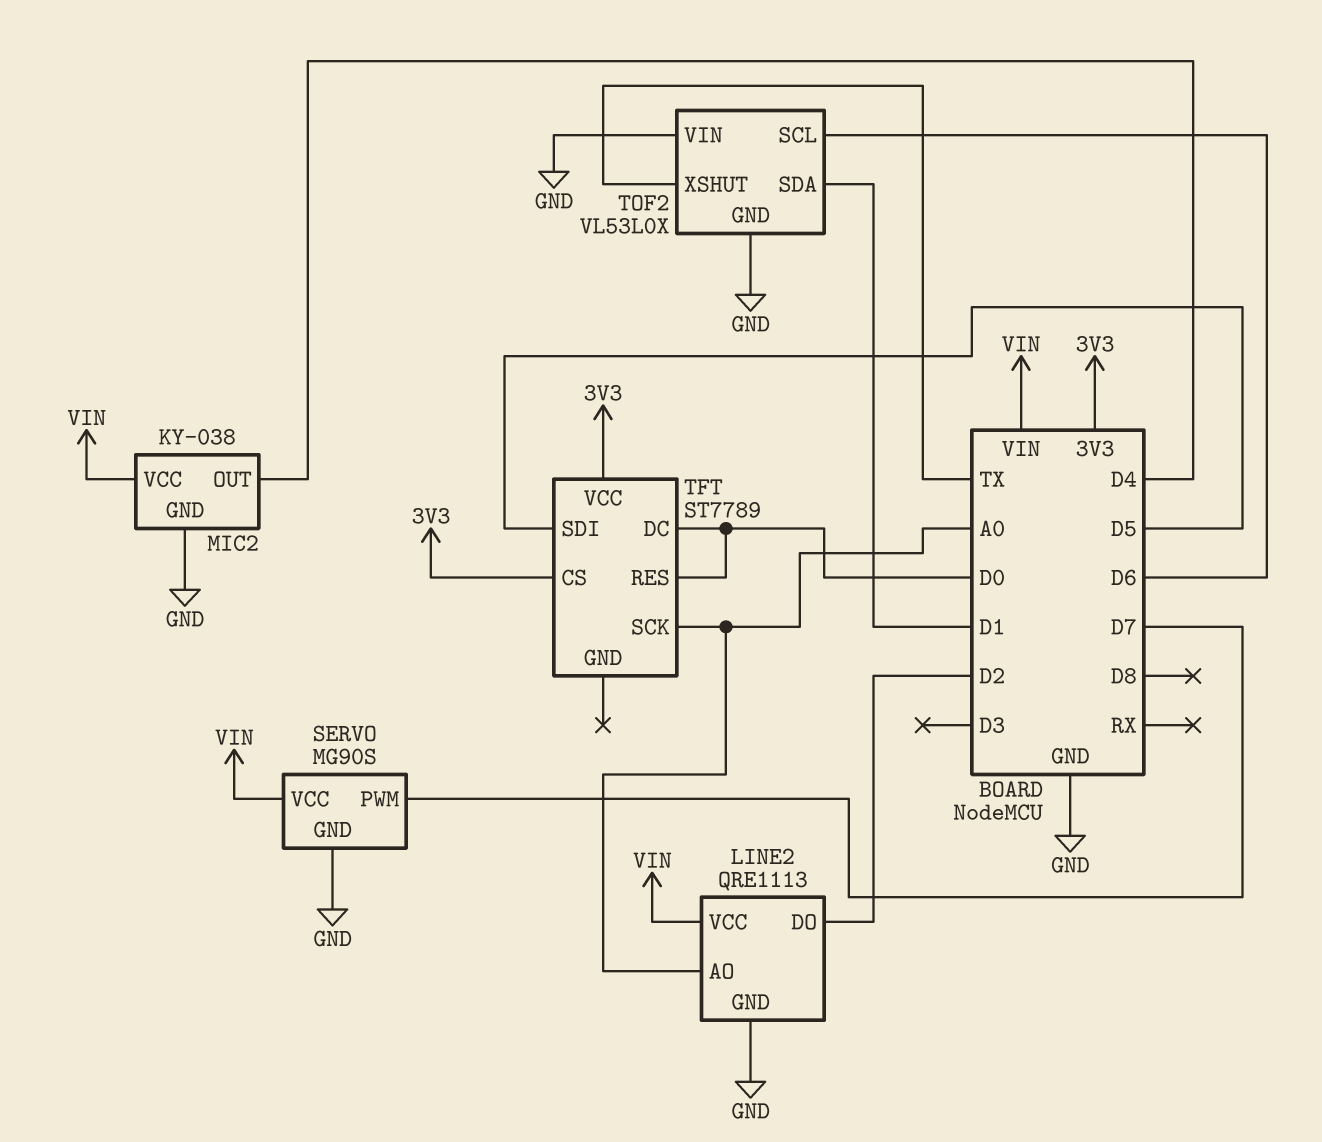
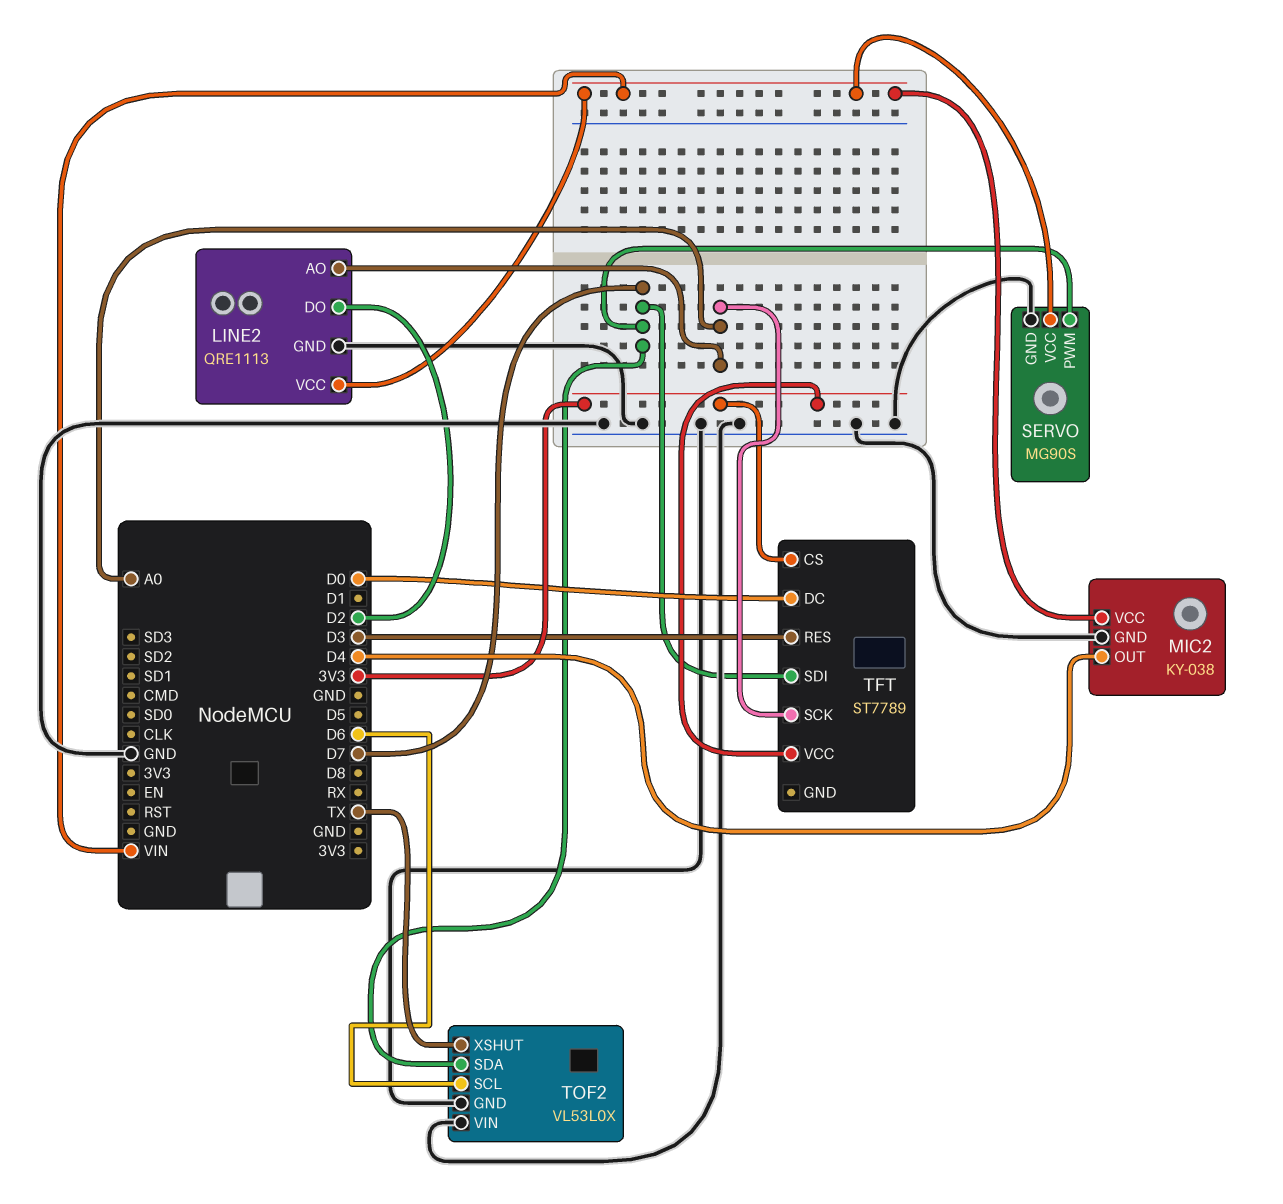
TFT pin RES: D0 -> D3
TFT pin SDI: D5 -> D7
TOF2 pin SDA: D1 -> D7

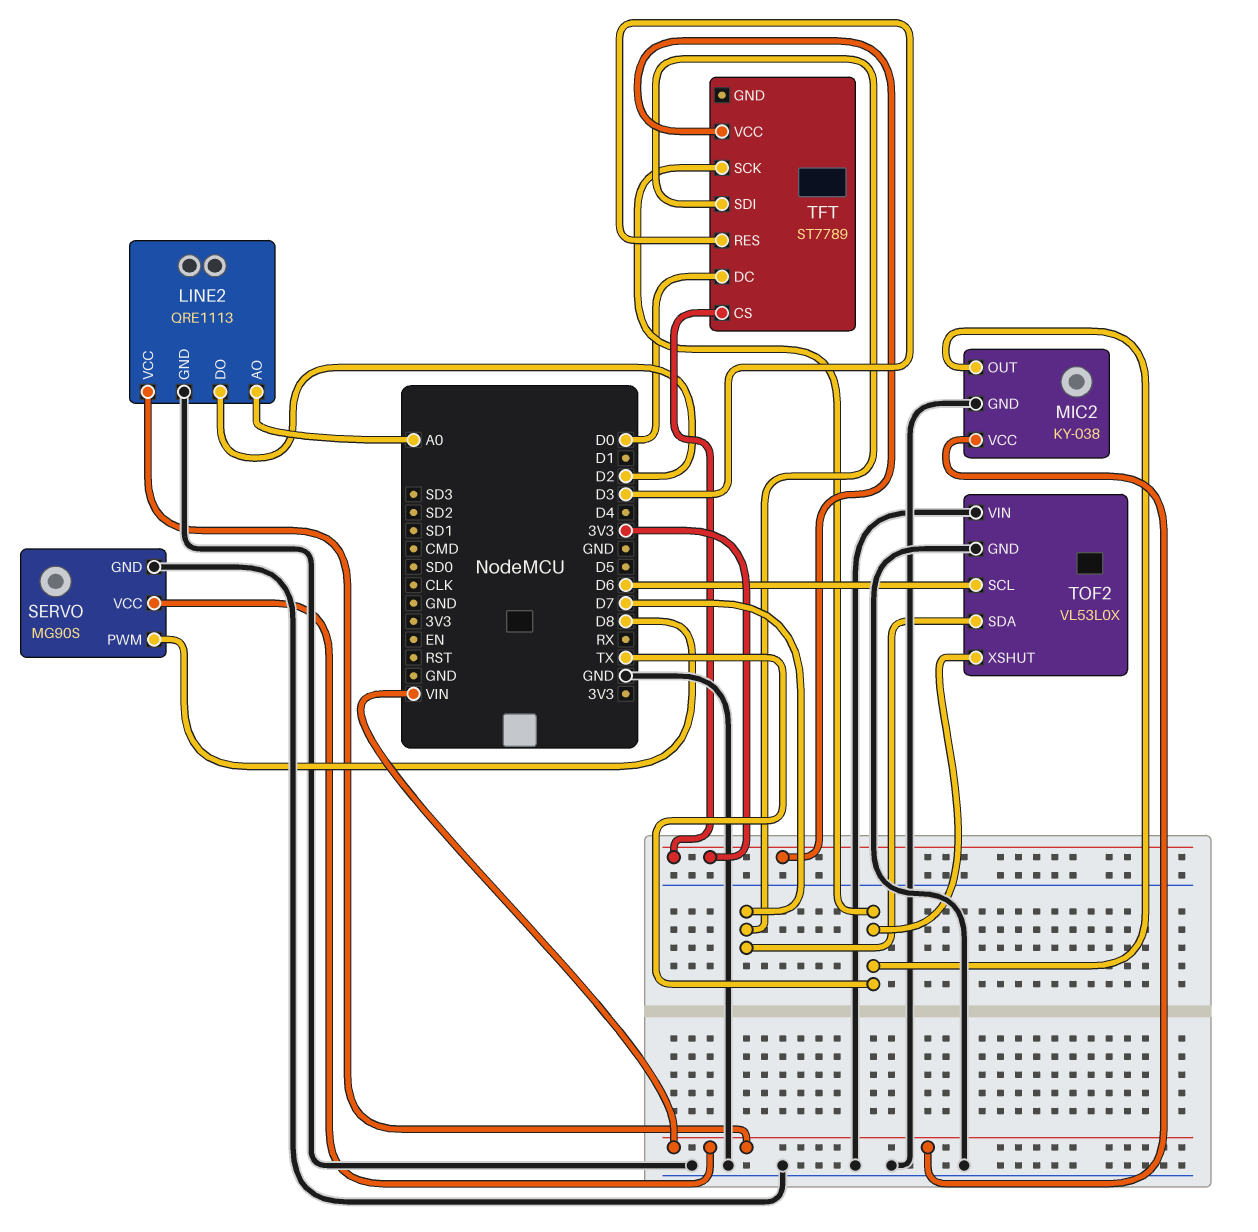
MIC2 pin OUT: D4 -> TX
SERVO pin PWM: D7 -> D8
TFT pin SCK: A0 -> TX

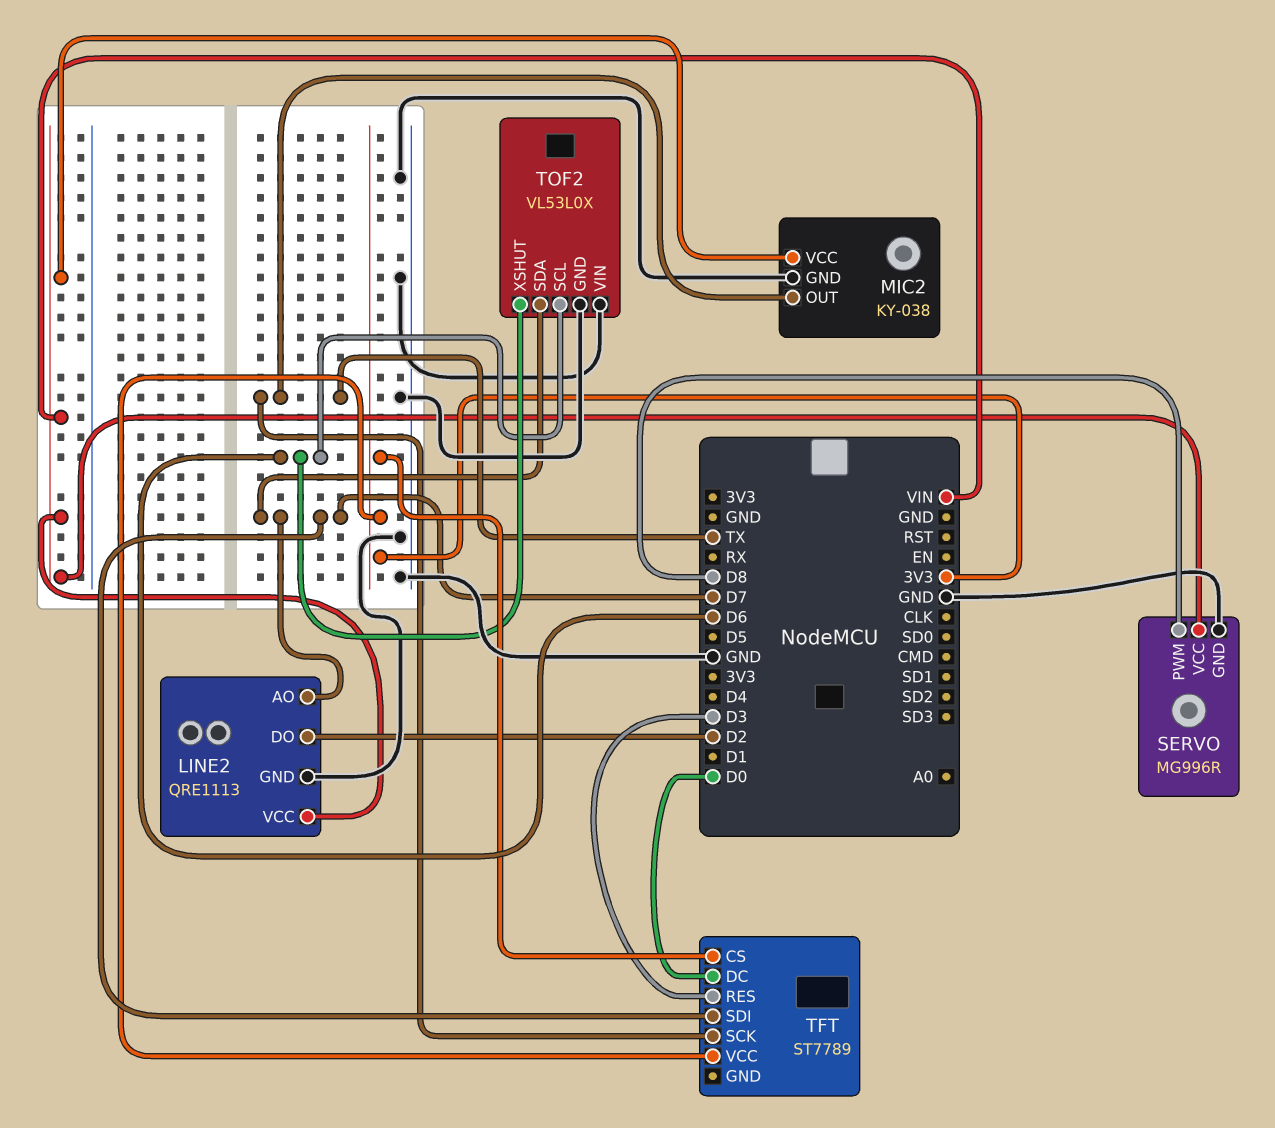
LINE2 pin AO: A0 -> D7
SERVO: MG90S -> MG996R
TOF2 pin XSHUT: TX -> D6

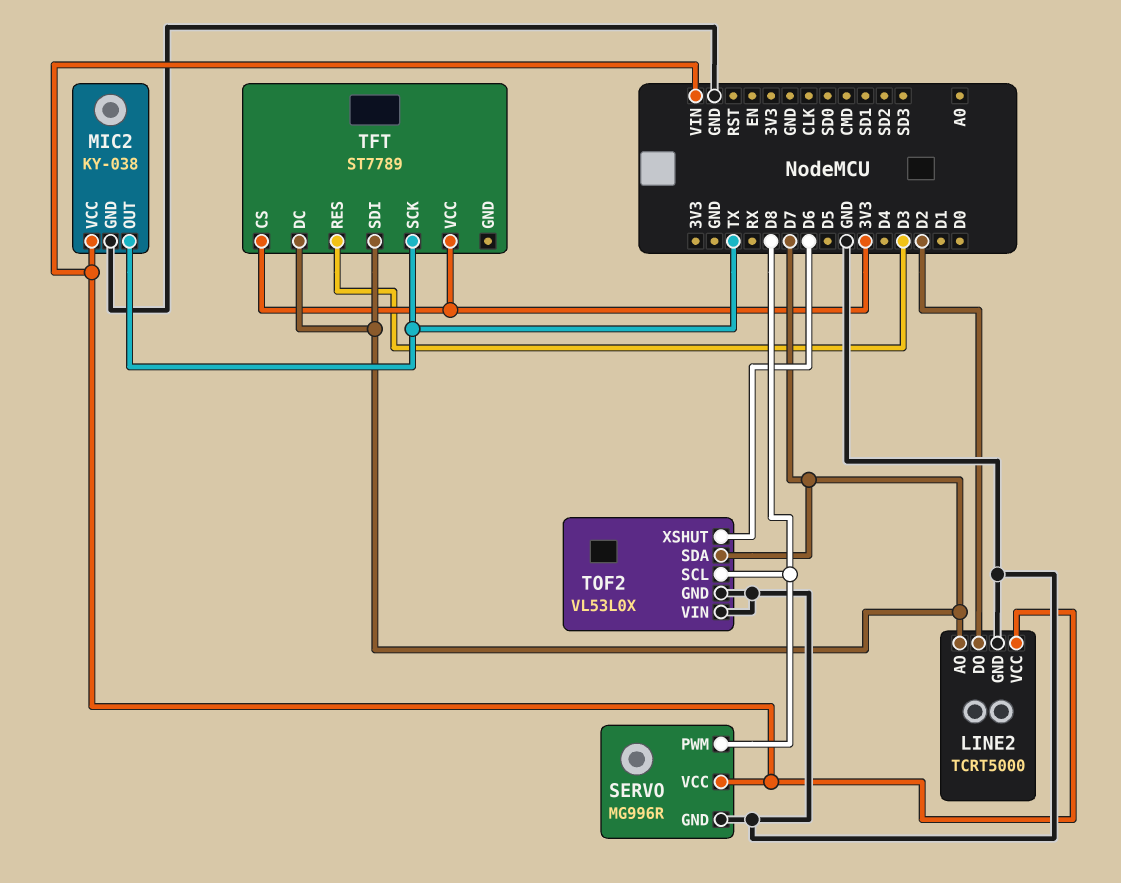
LINE2: QRE1113 -> TCRT5000
TFT pin DC: D0 -> D7
TOF2 pin SCL: D6 -> D8

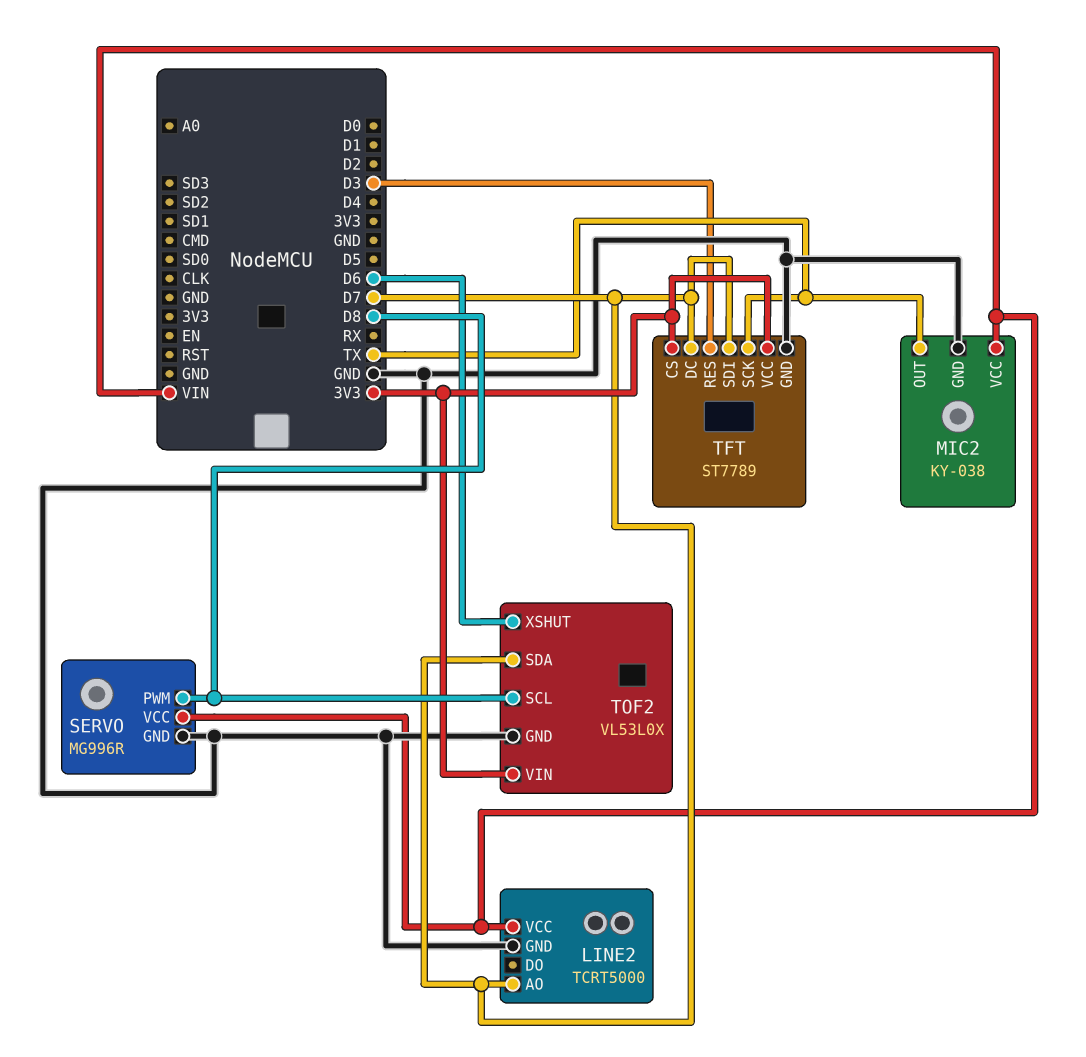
LINE2 pin DO: D2 -> none
TFT pin GND: none -> GND
TOF2 pin VIN: GND -> 3V3

